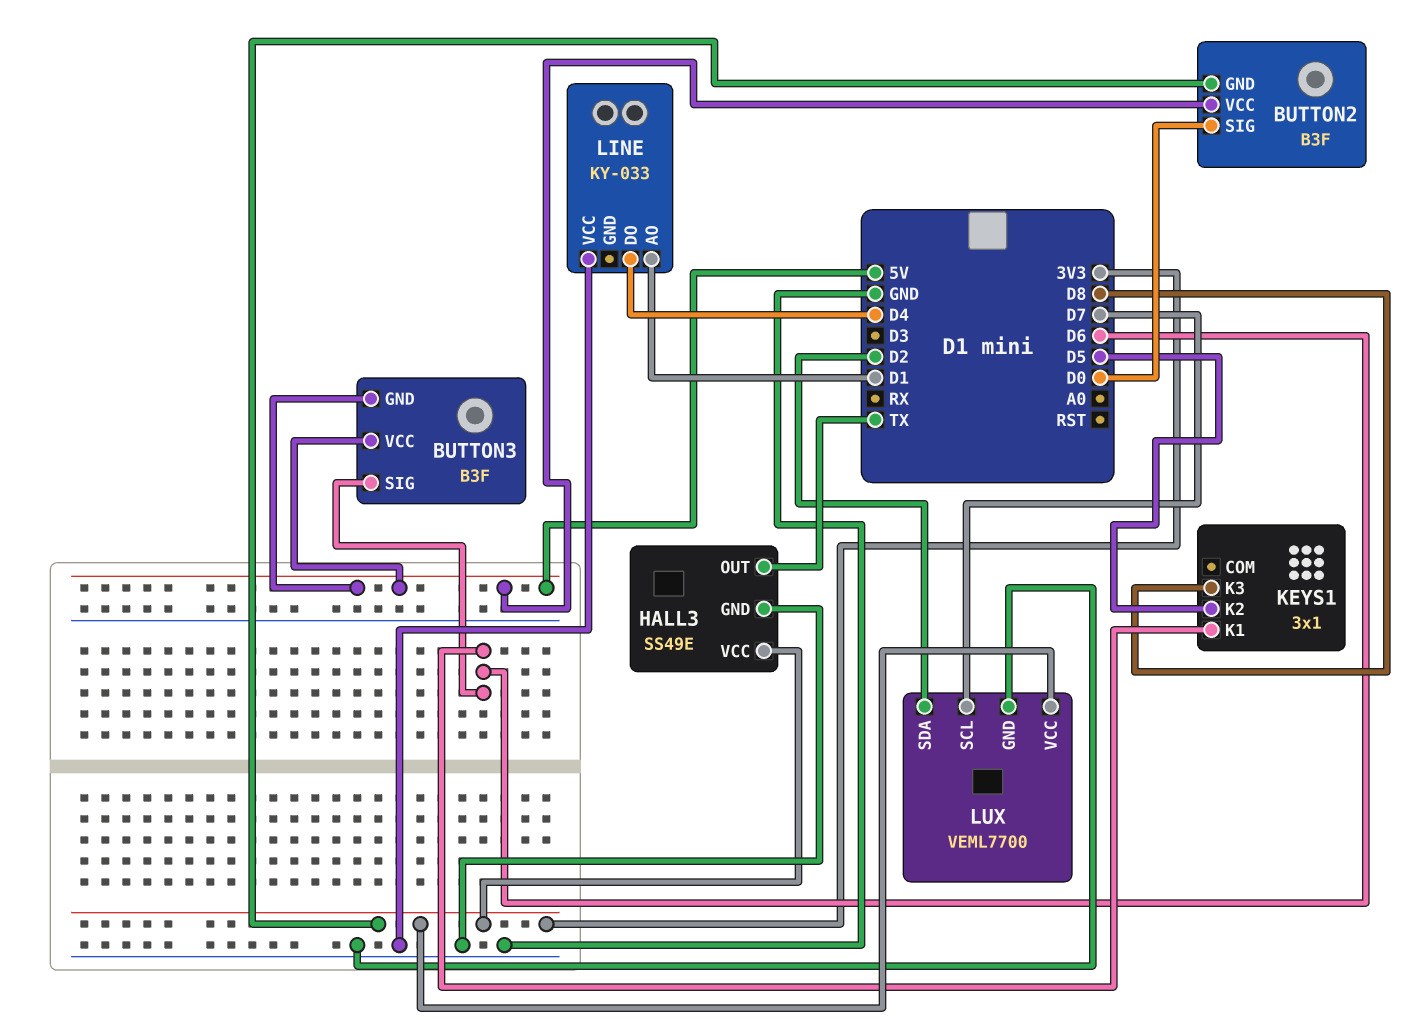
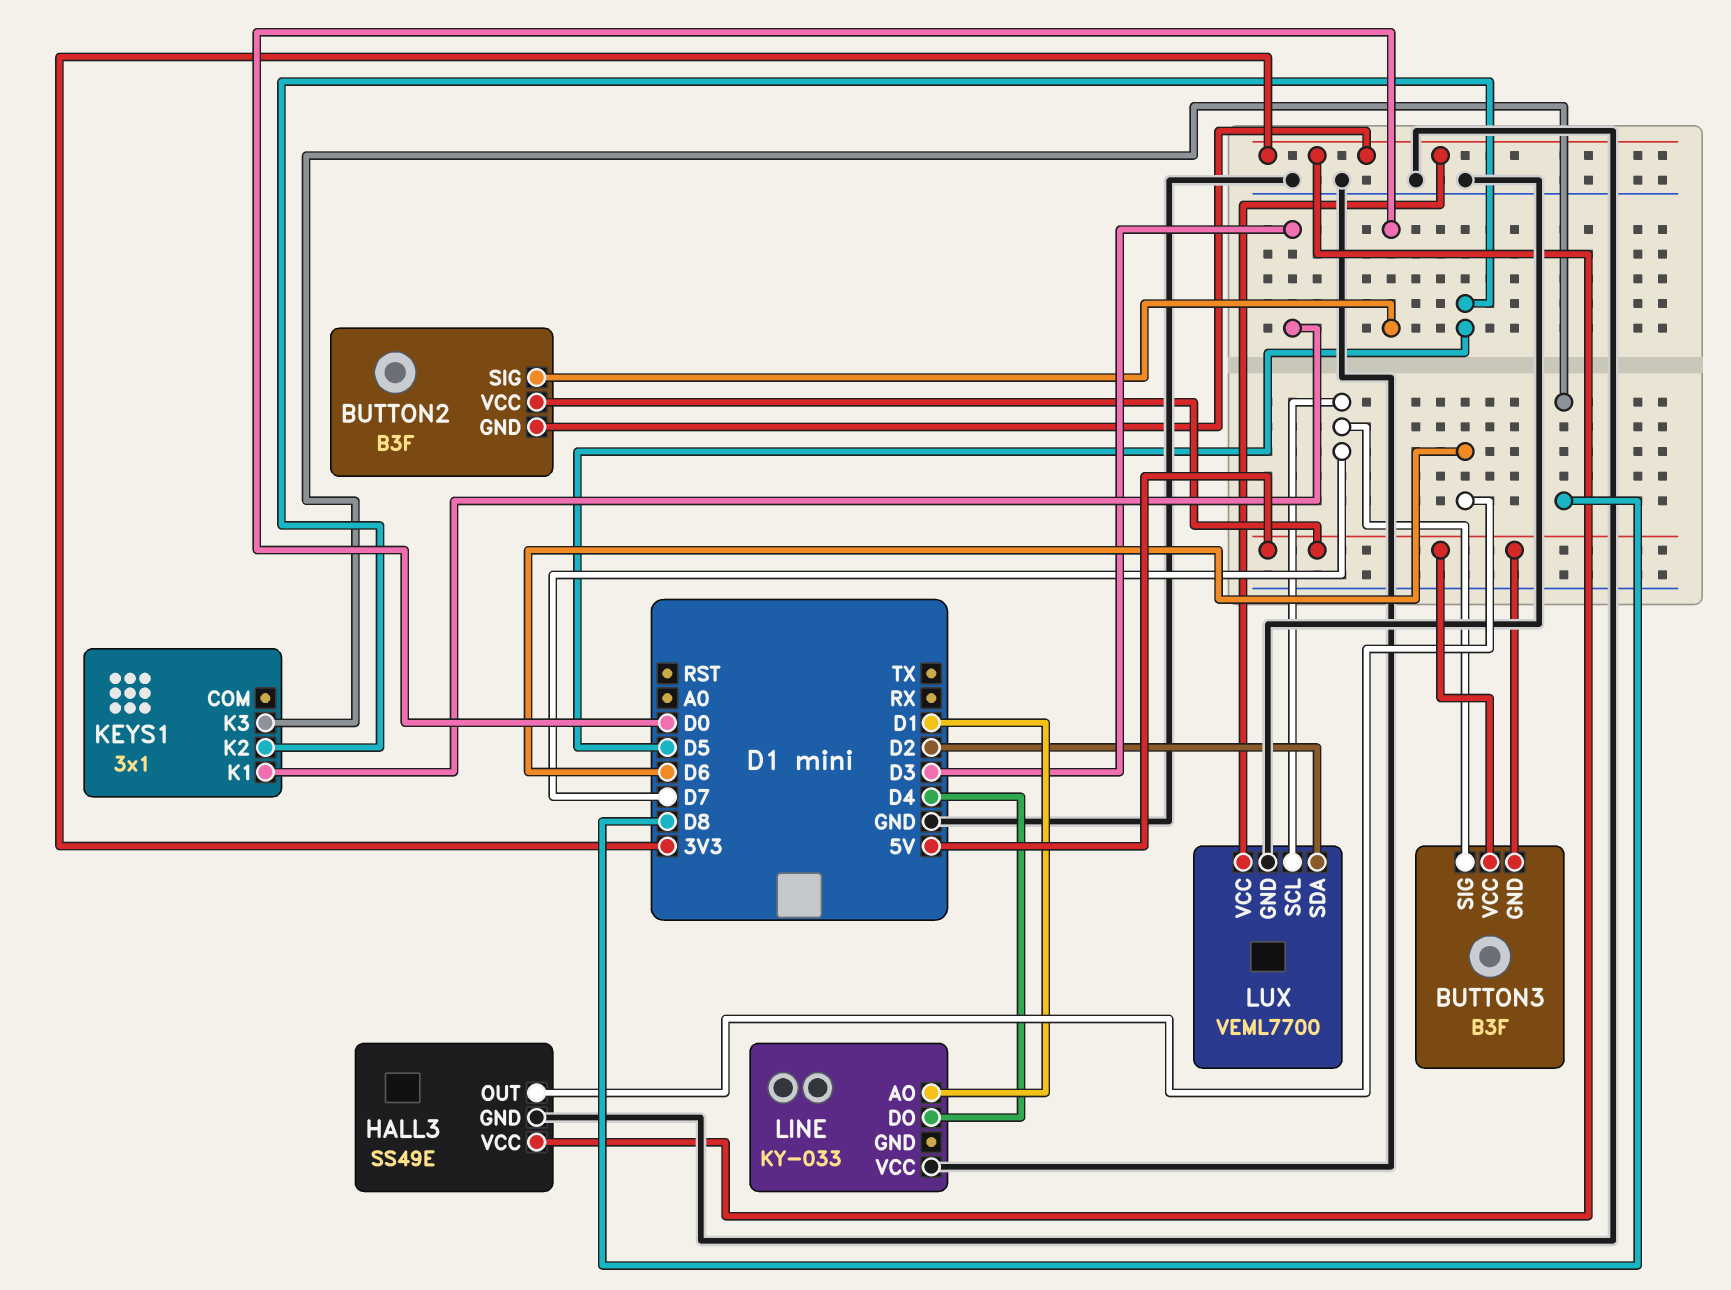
BUTTON3 pin SIG: D6 -> D7
HALL3 pin OUT: TX -> D6
KEYS1 pin K1: D6 -> D3

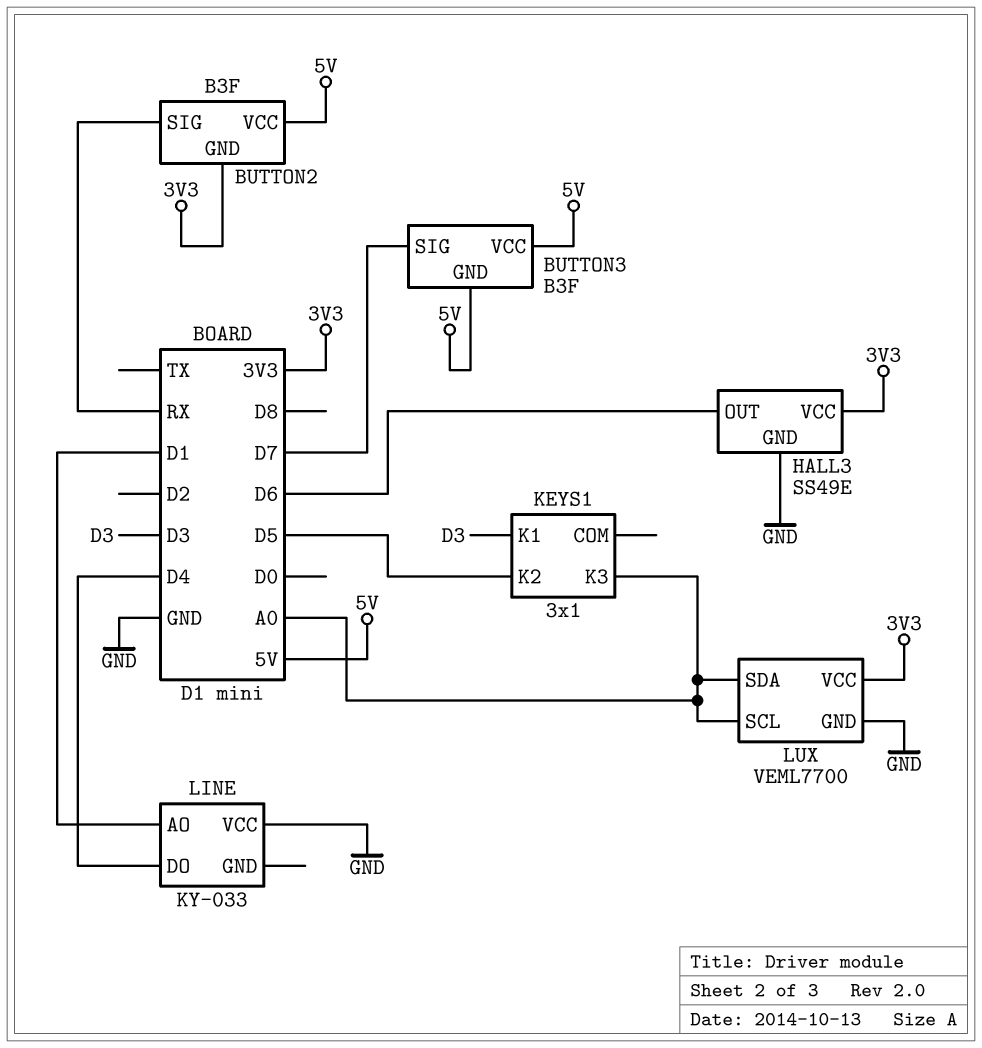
BUTTON2 pin SIG: D0 -> RX
KEYS1 pin K3: D8 -> A0
LUX pin SCL: D7 -> A0
LUX pin SDA: D2 -> A0

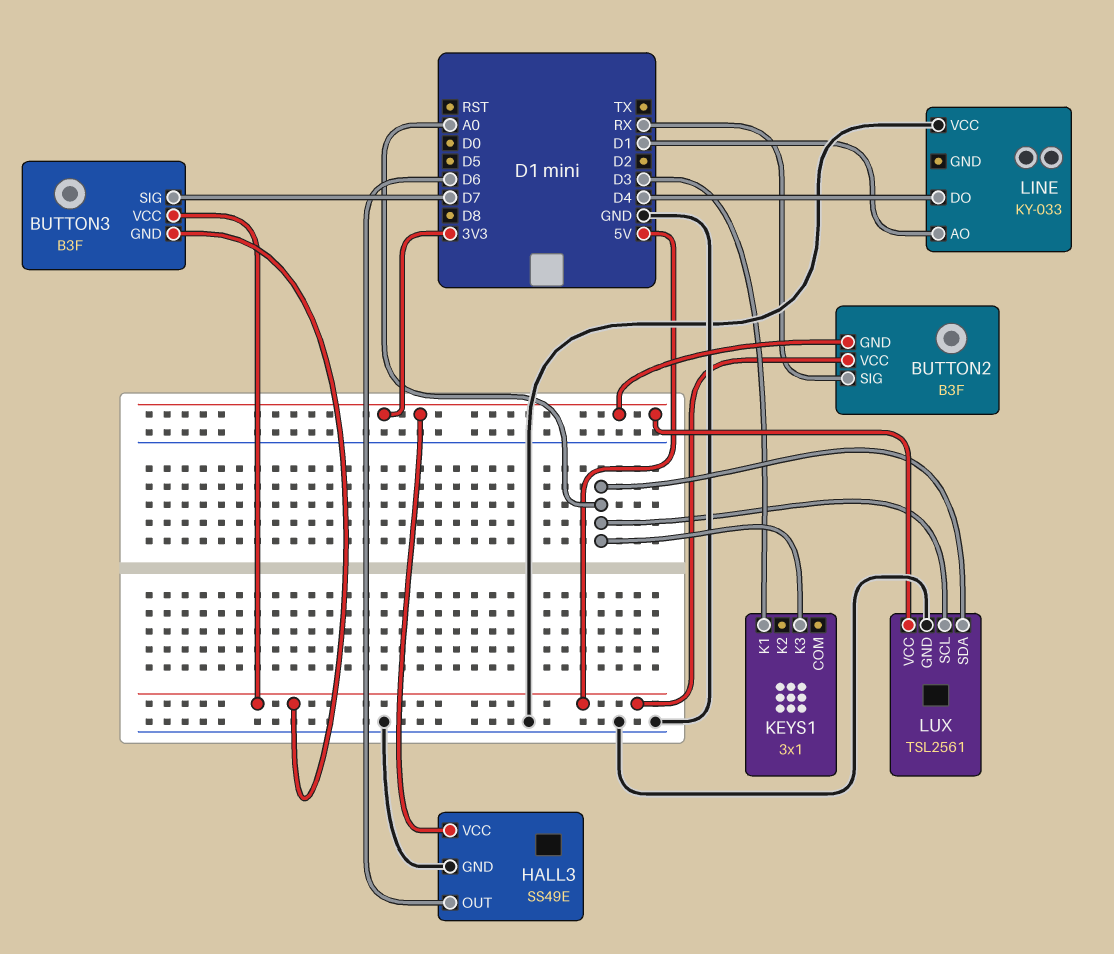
KEYS1 pin K2: D5 -> none
LUX: VEML7700 -> TSL2561

